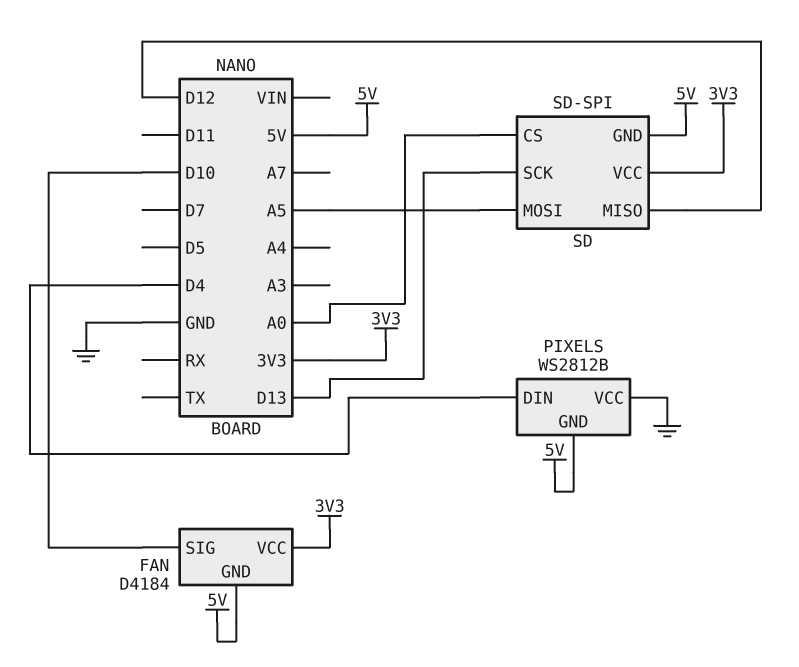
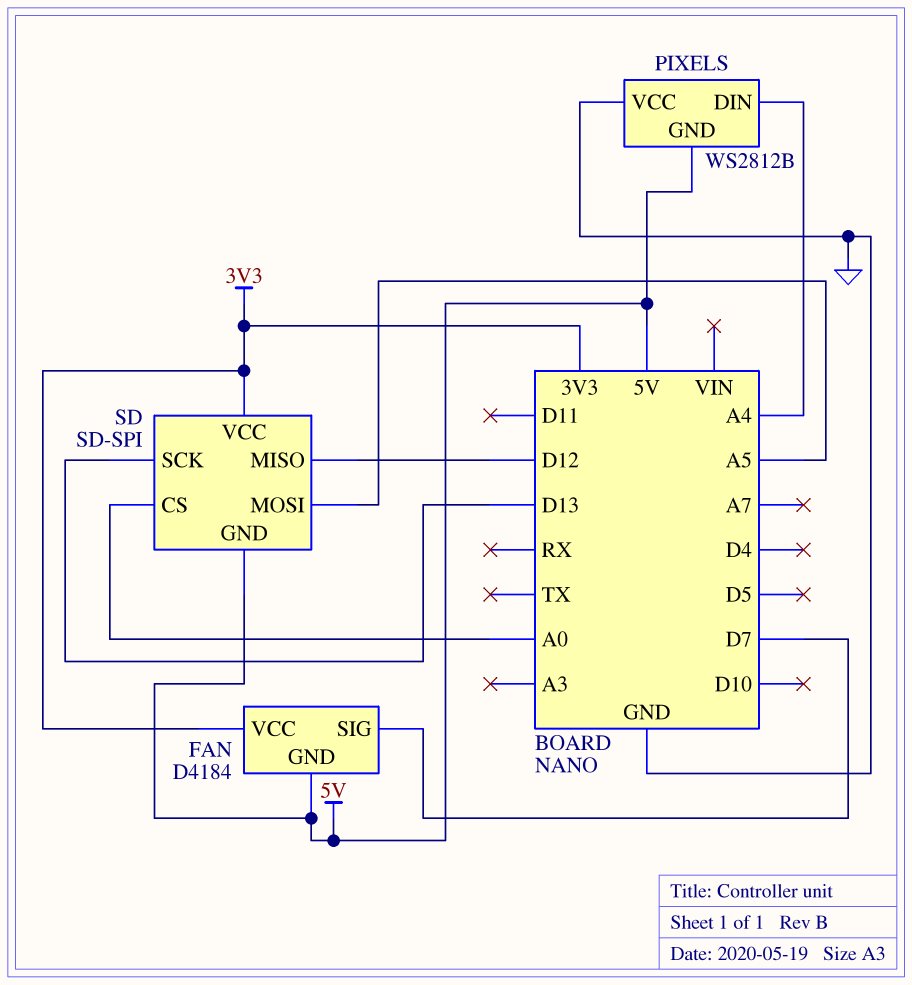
FAN pin SIG: D10 -> D7
PIXELS pin DIN: D4 -> A4

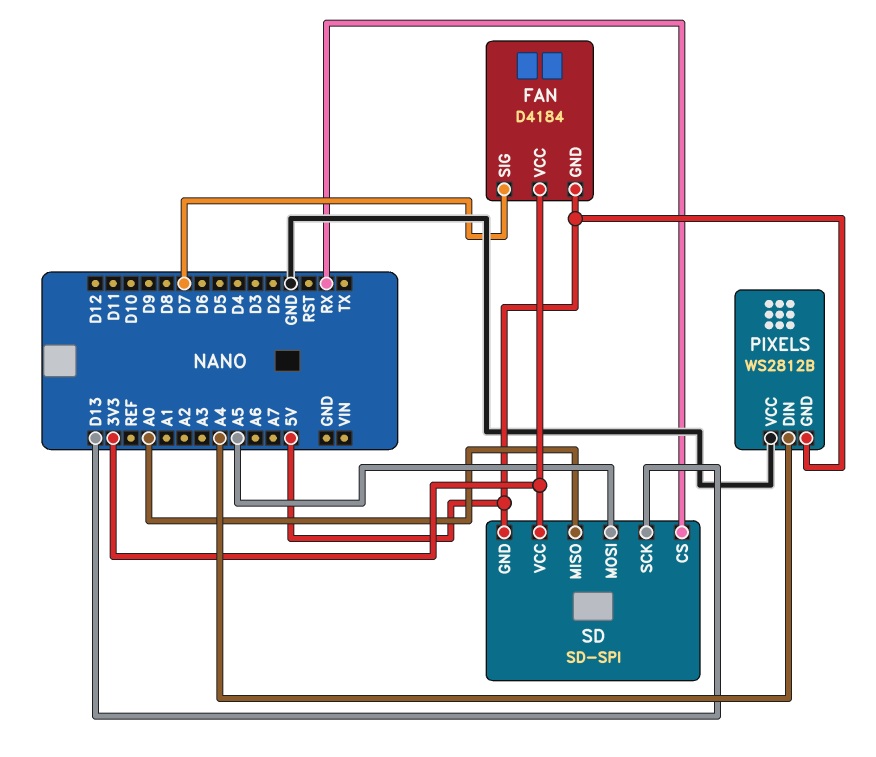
SD pin CS: A0 -> RX
SD pin MISO: D12 -> A0

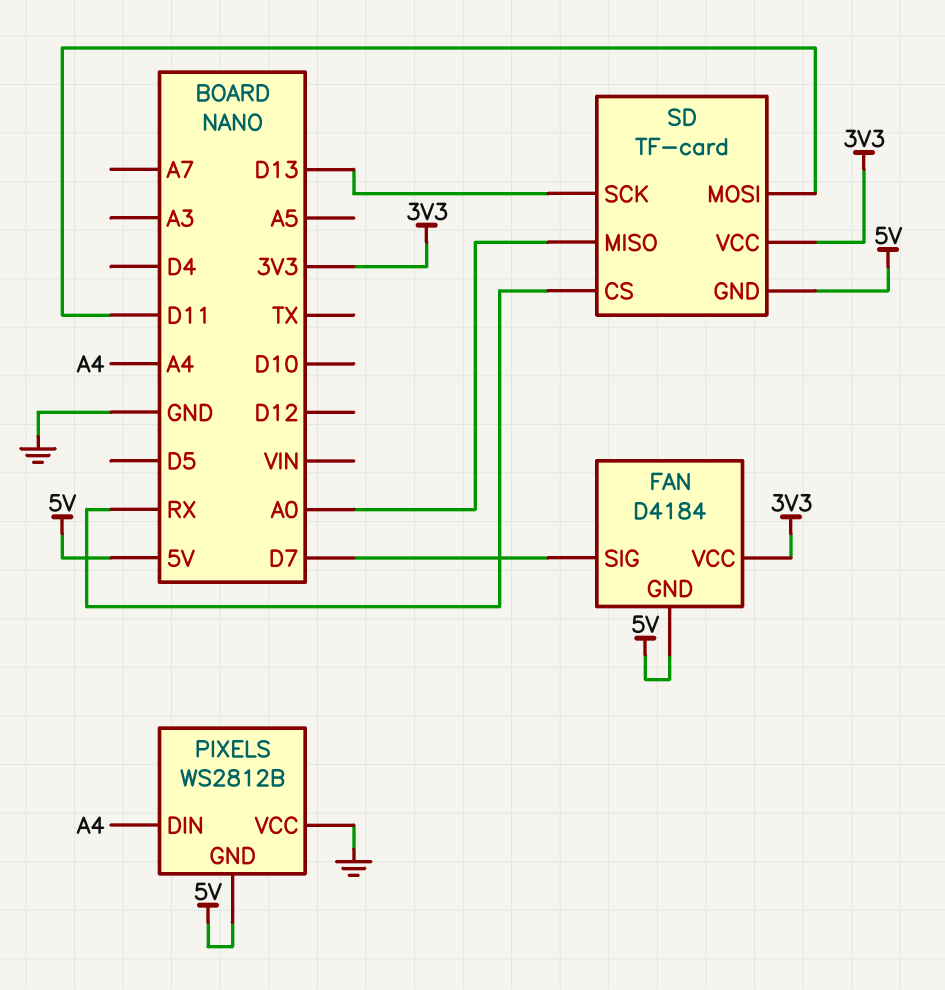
SD: SD-SPI -> TF-card
SD pin MOSI: A5 -> D11

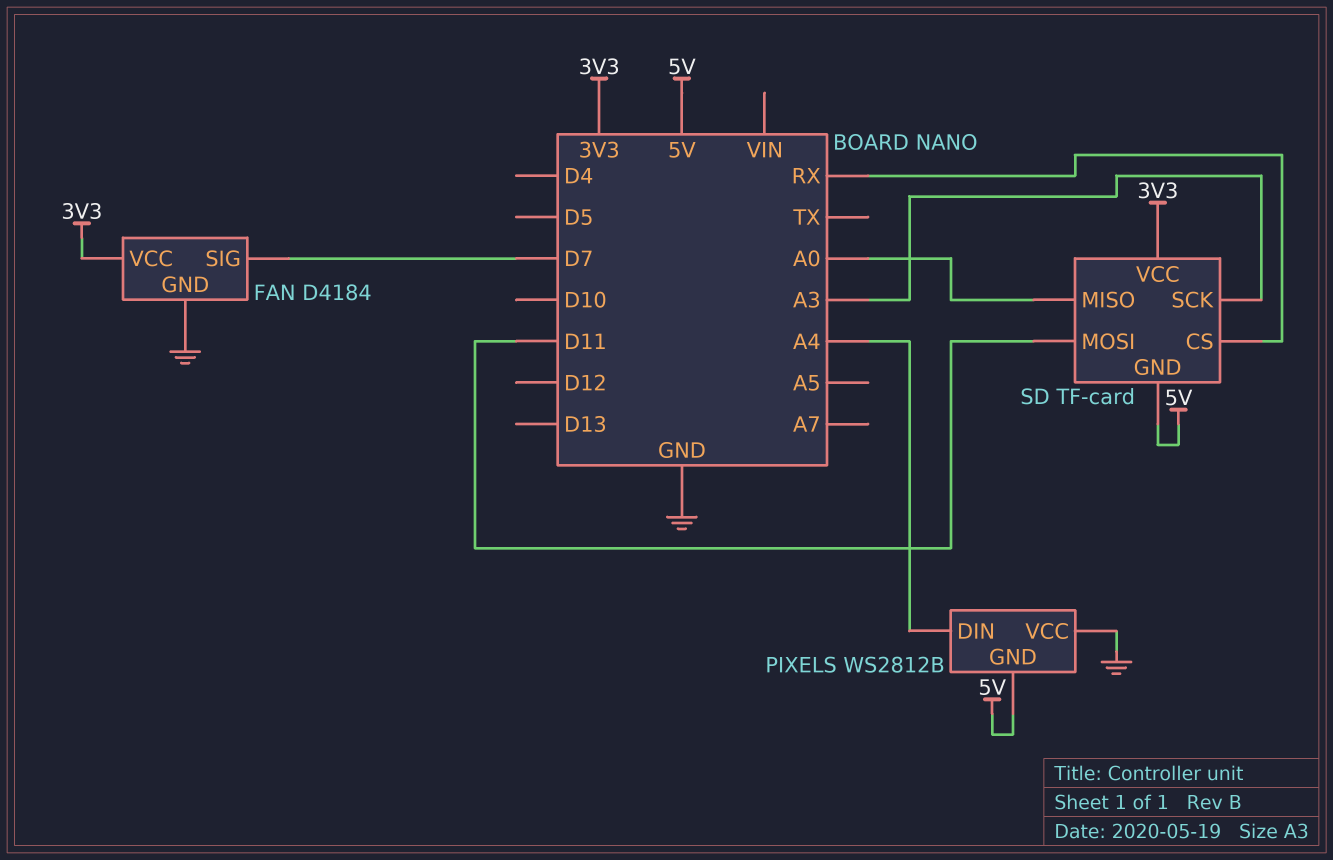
FAN pin GND: 5V -> GND
SD pin SCK: D13 -> A3

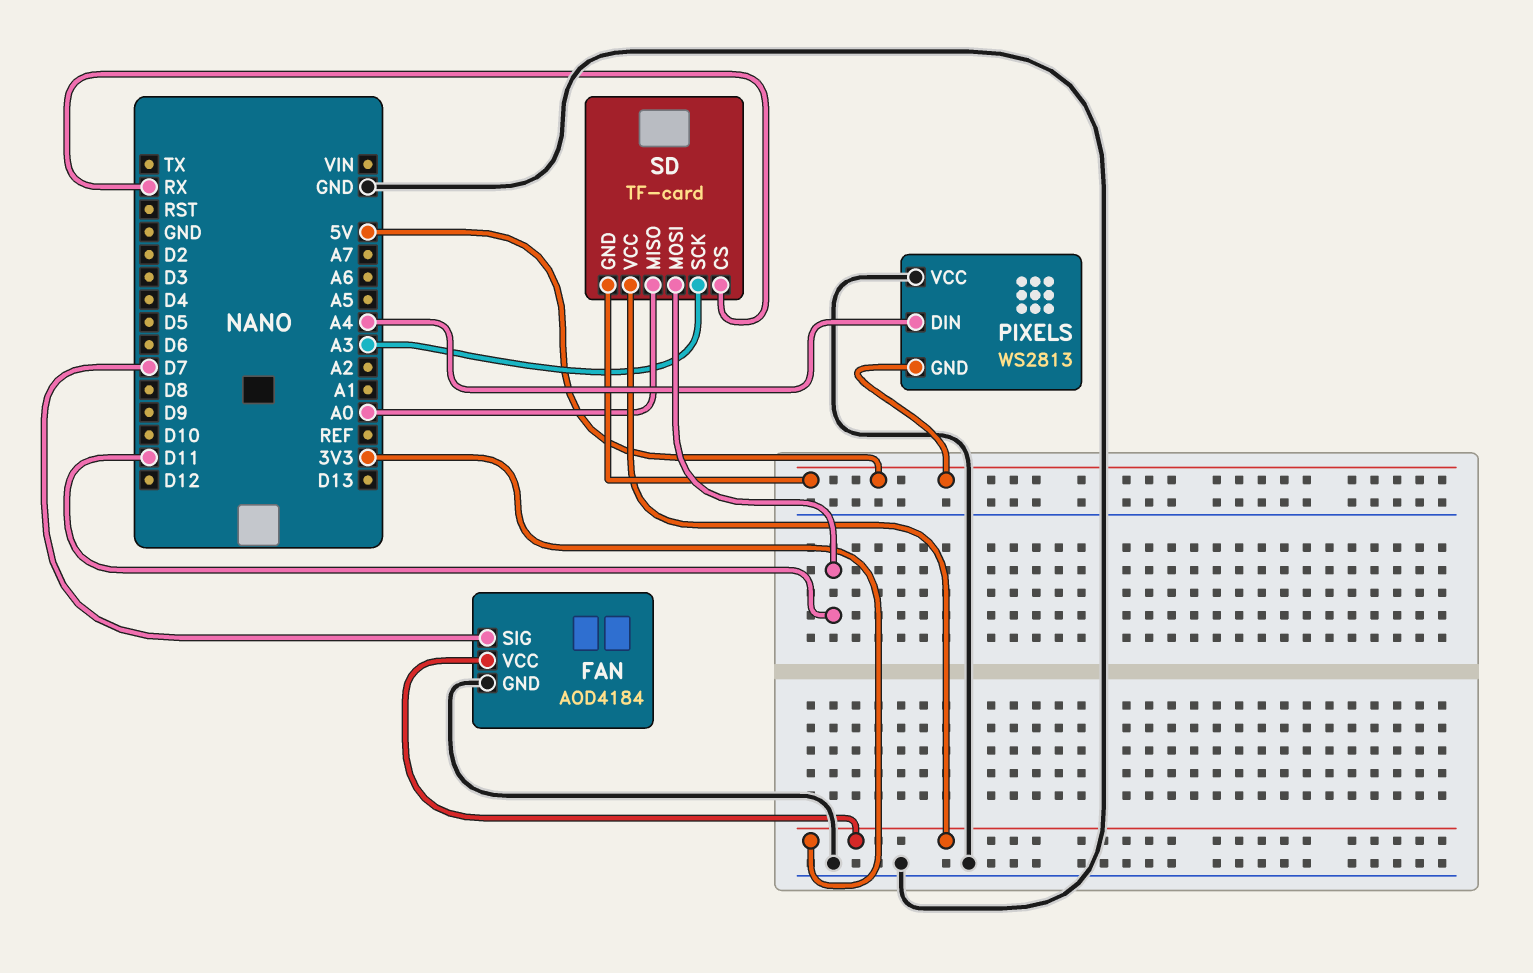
FAN: D4184 -> AOD4184
PIXELS: WS2812B -> WS2813

